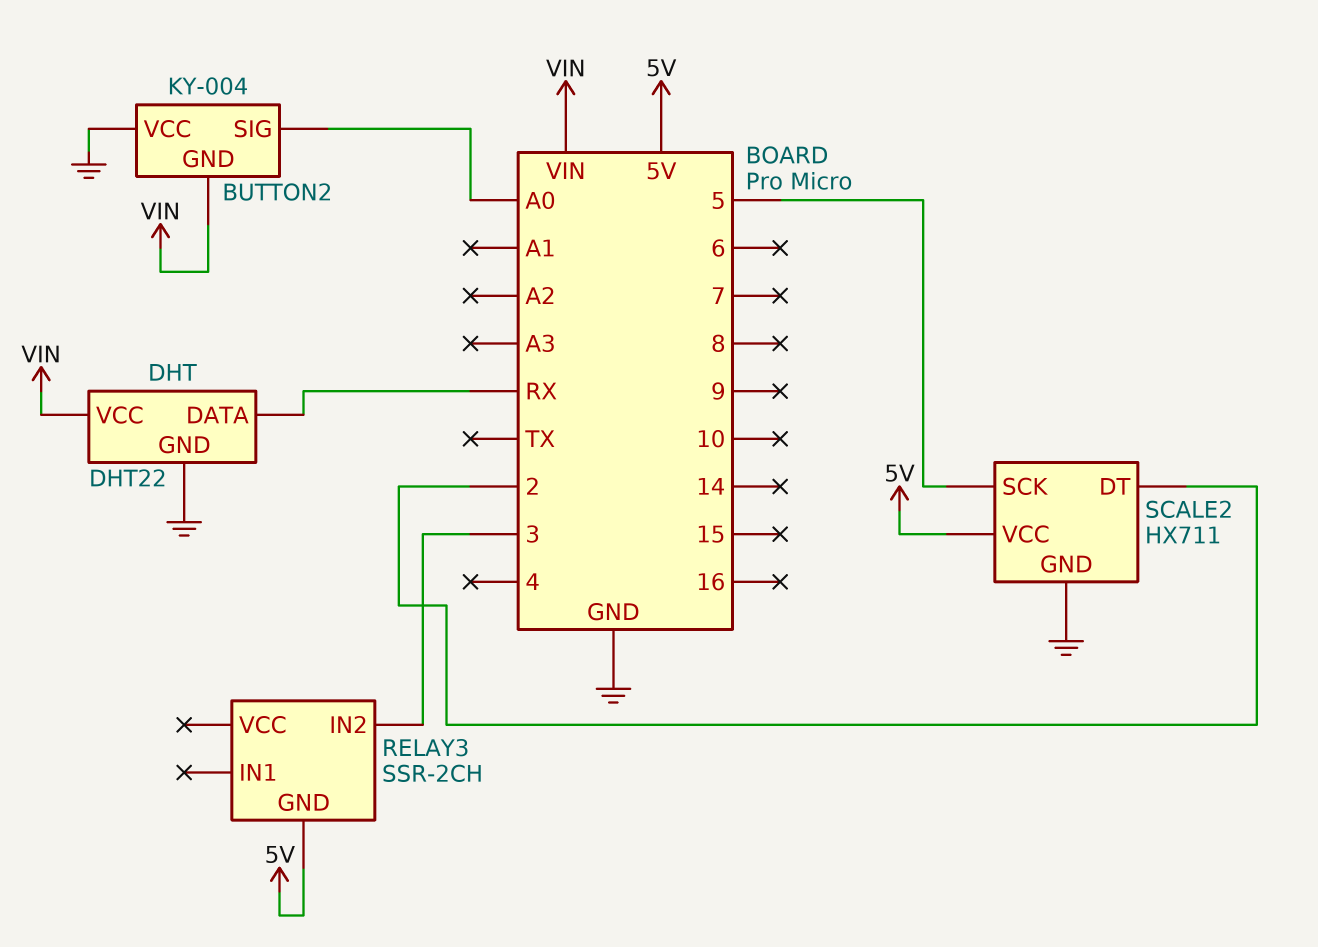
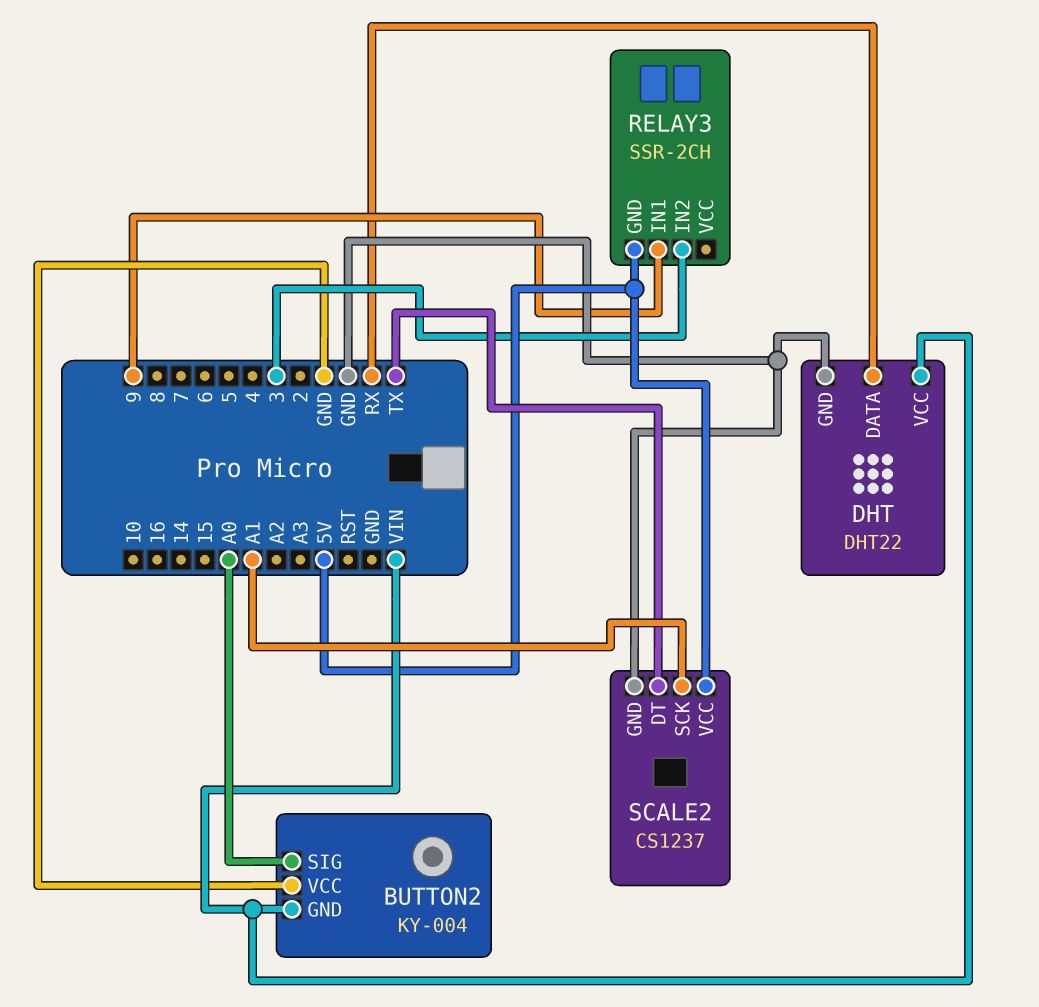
RELAY3 pin IN1: none -> 9
SCALE2: HX711 -> CS1237
SCALE2 pin DT: 2 -> TX
SCALE2 pin SCK: 5 -> A1

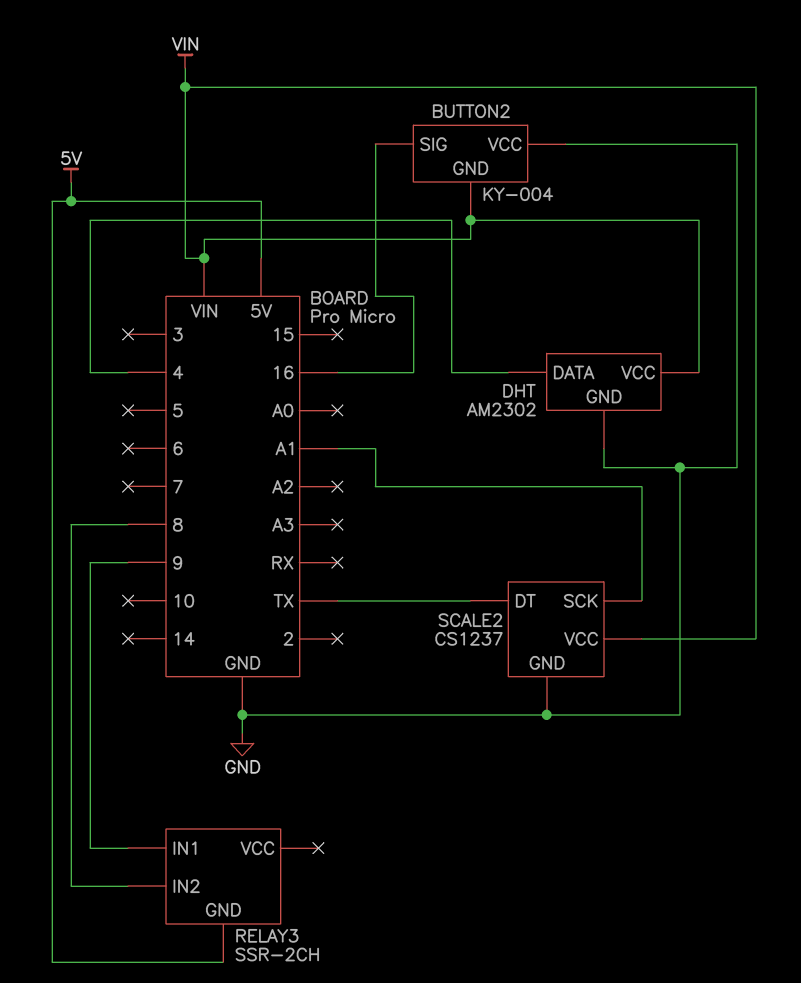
BUTTON2 pin SIG: A0 -> 16
DHT: DHT22 -> AM2302
DHT pin DATA: RX -> 4
RELAY3 pin IN2: 3 -> 8
SCALE2 pin VCC: 5V -> VIN

